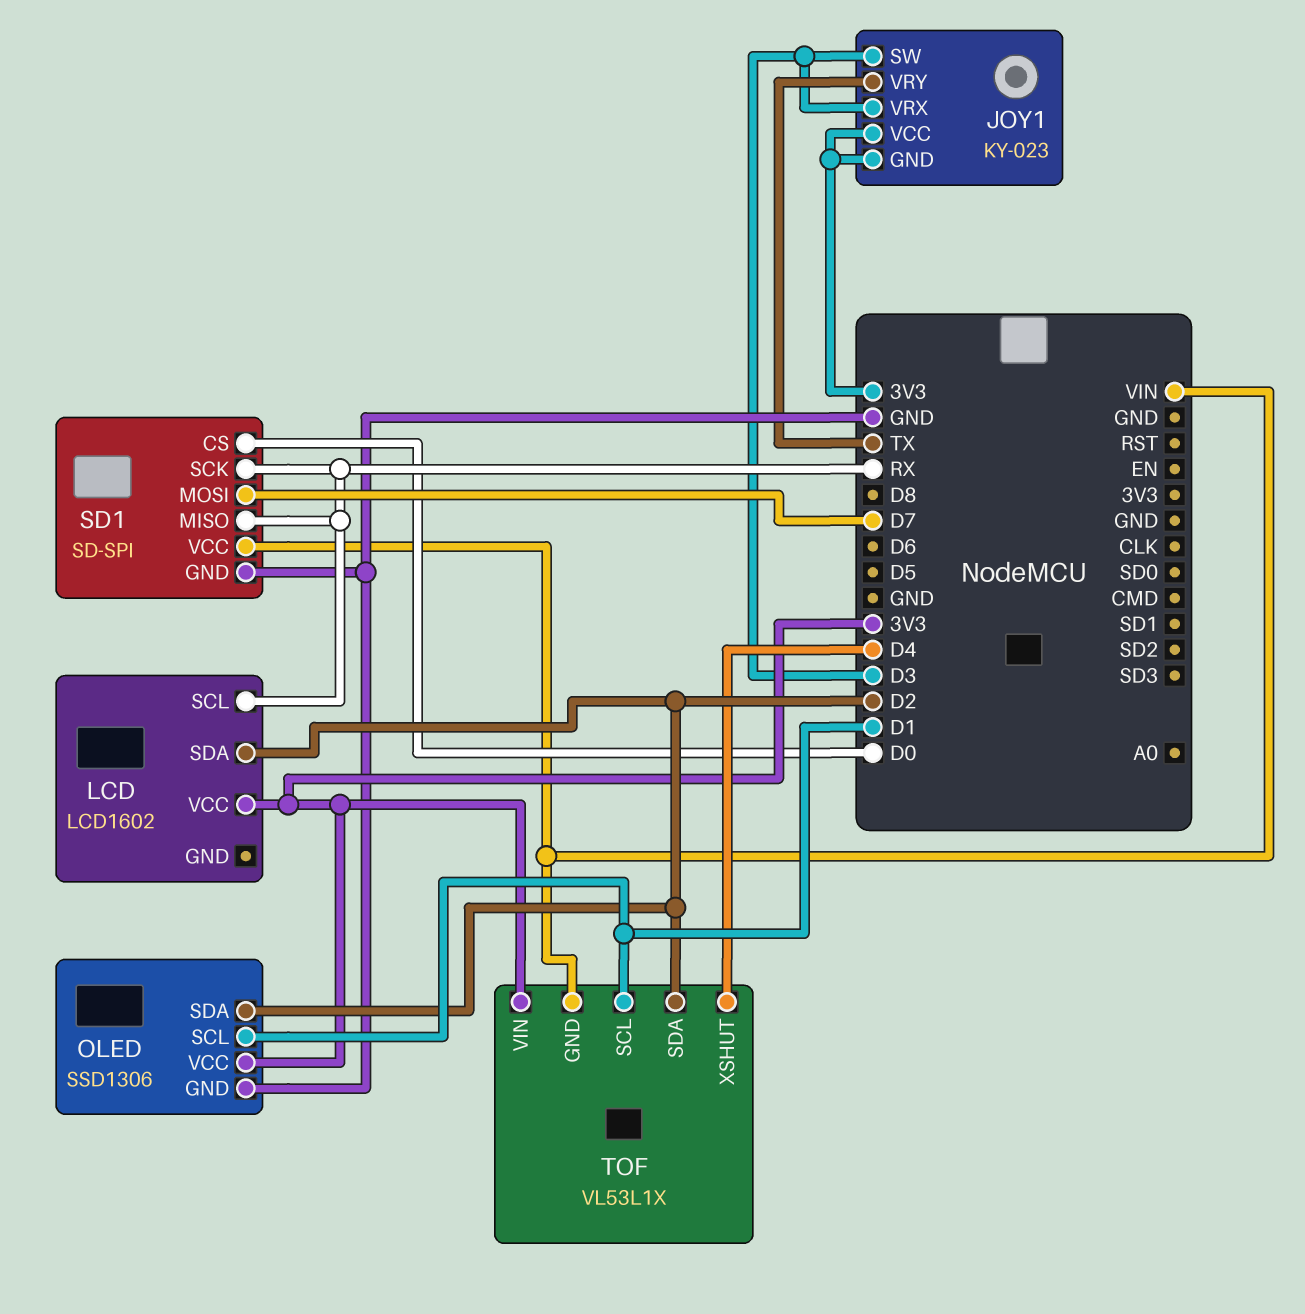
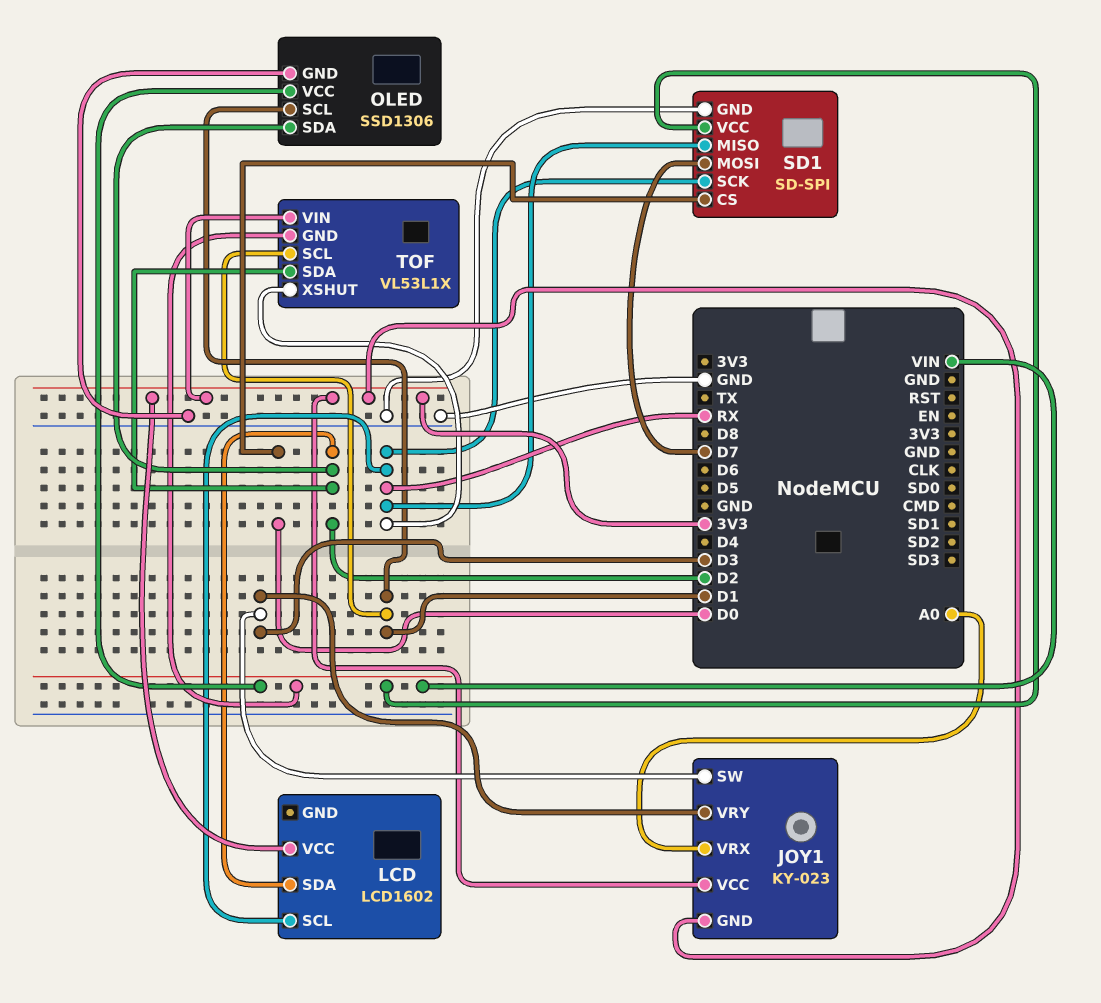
JOY1 pin VRX: D3 -> A0
JOY1 pin VRY: TX -> D3
OLED pin VCC: 3V3 -> VIN
TOF pin XSHUT: D4 -> RX

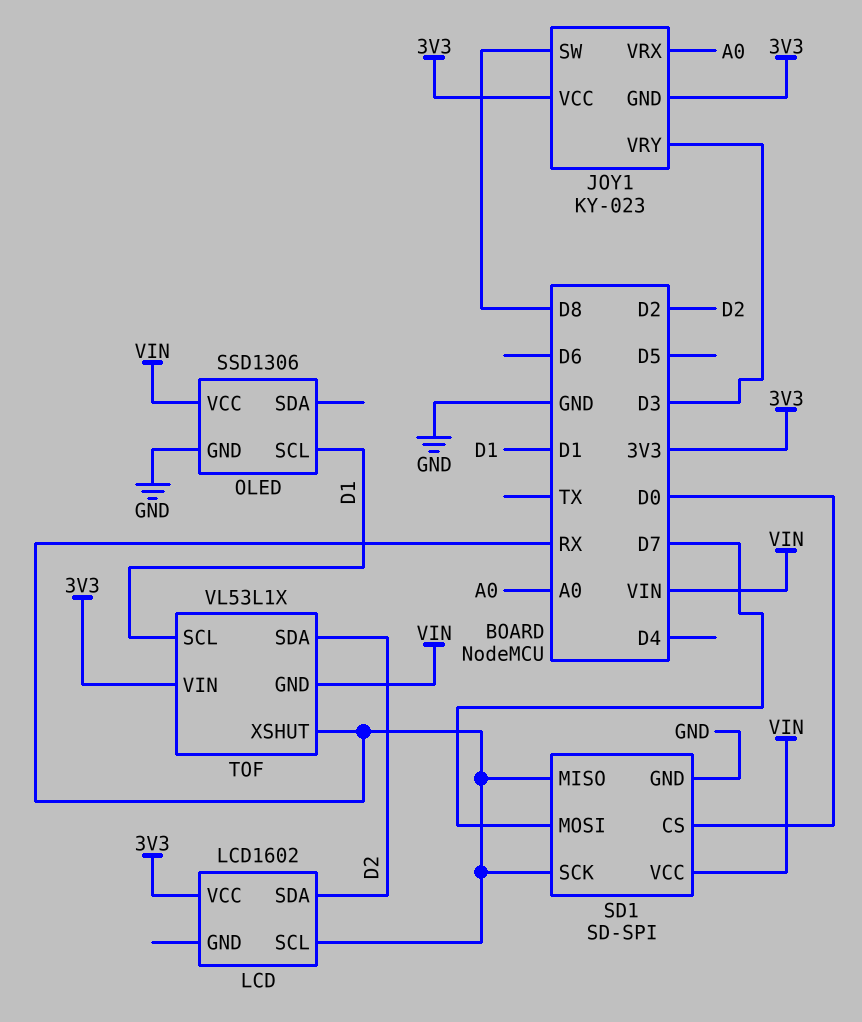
JOY1 pin SW: D3 -> D8
OLED pin SDA: D2 -> none

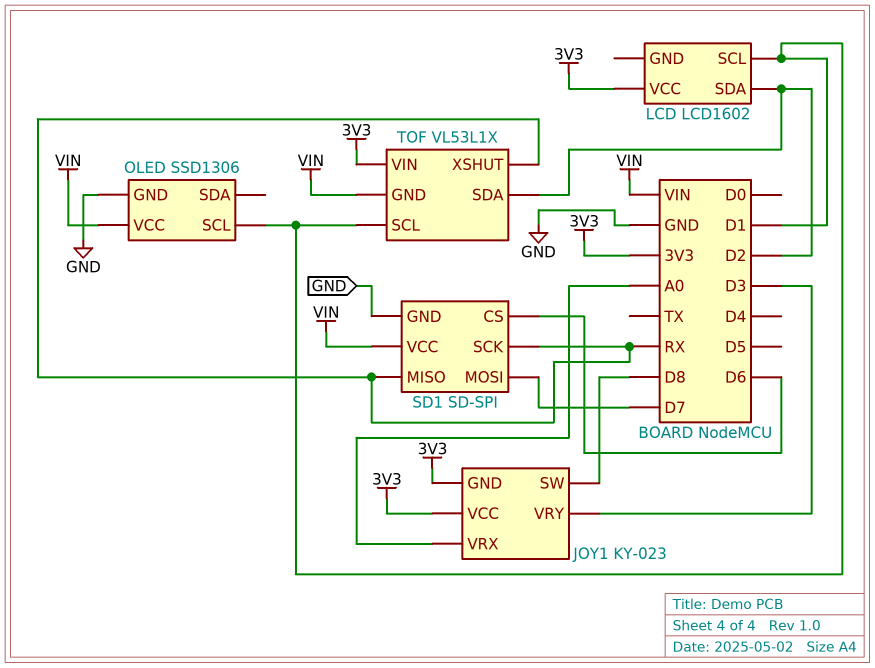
LCD pin SCL: RX -> D1
SD1 pin CS: D0 -> D6

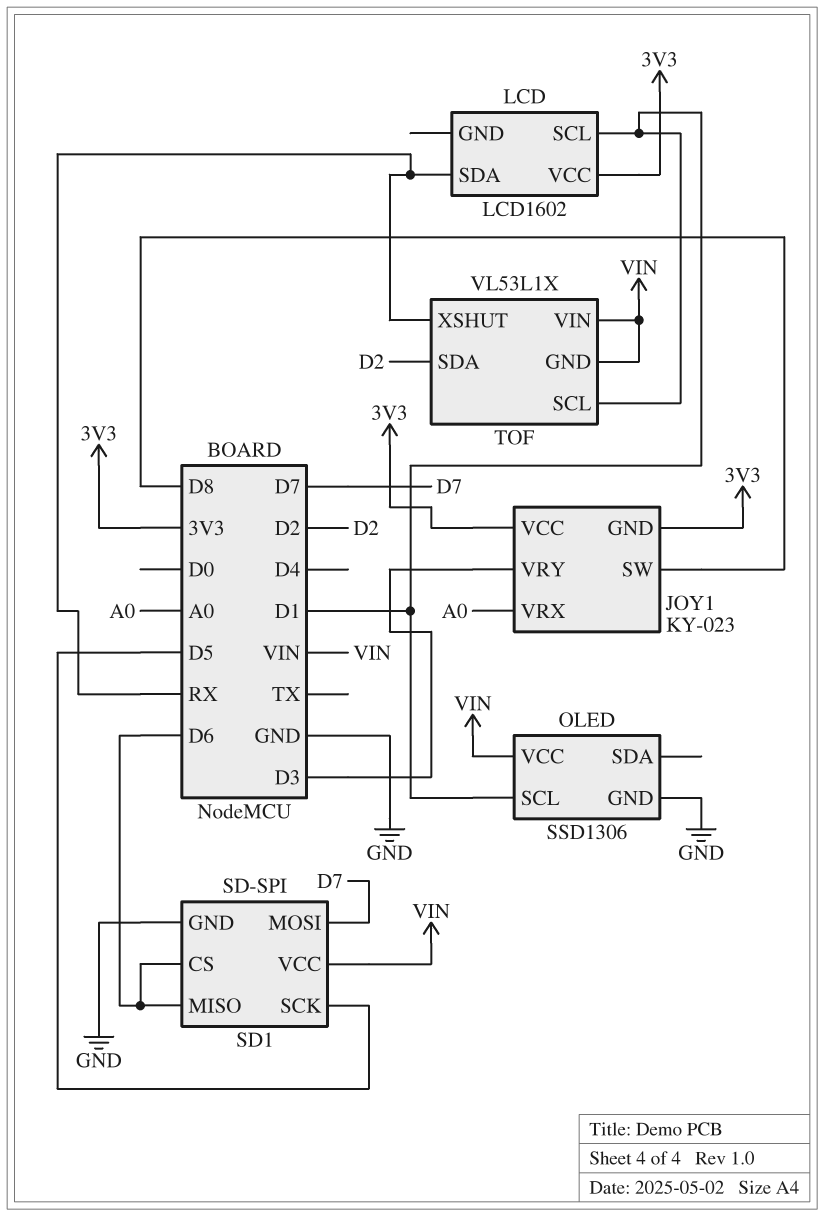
LCD pin SDA: D2 -> RX
SD1 pin MISO: RX -> D6
SD1 pin SCK: RX -> D5
TOF pin VIN: 3V3 -> VIN

